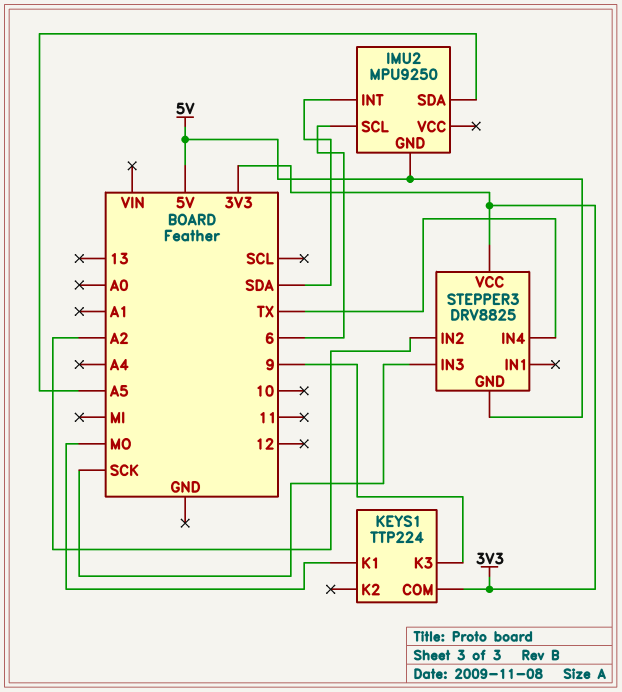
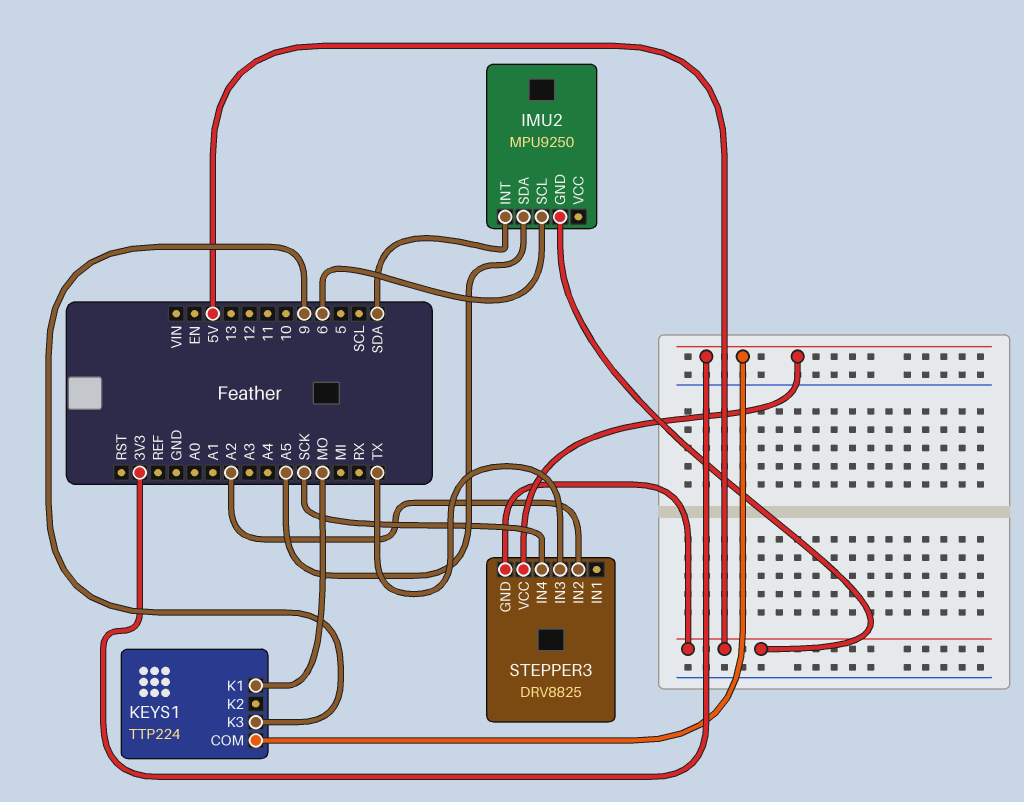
STEPPER3 pin IN3: SCK -> TX
STEPPER3 pin IN4: TX -> SCK

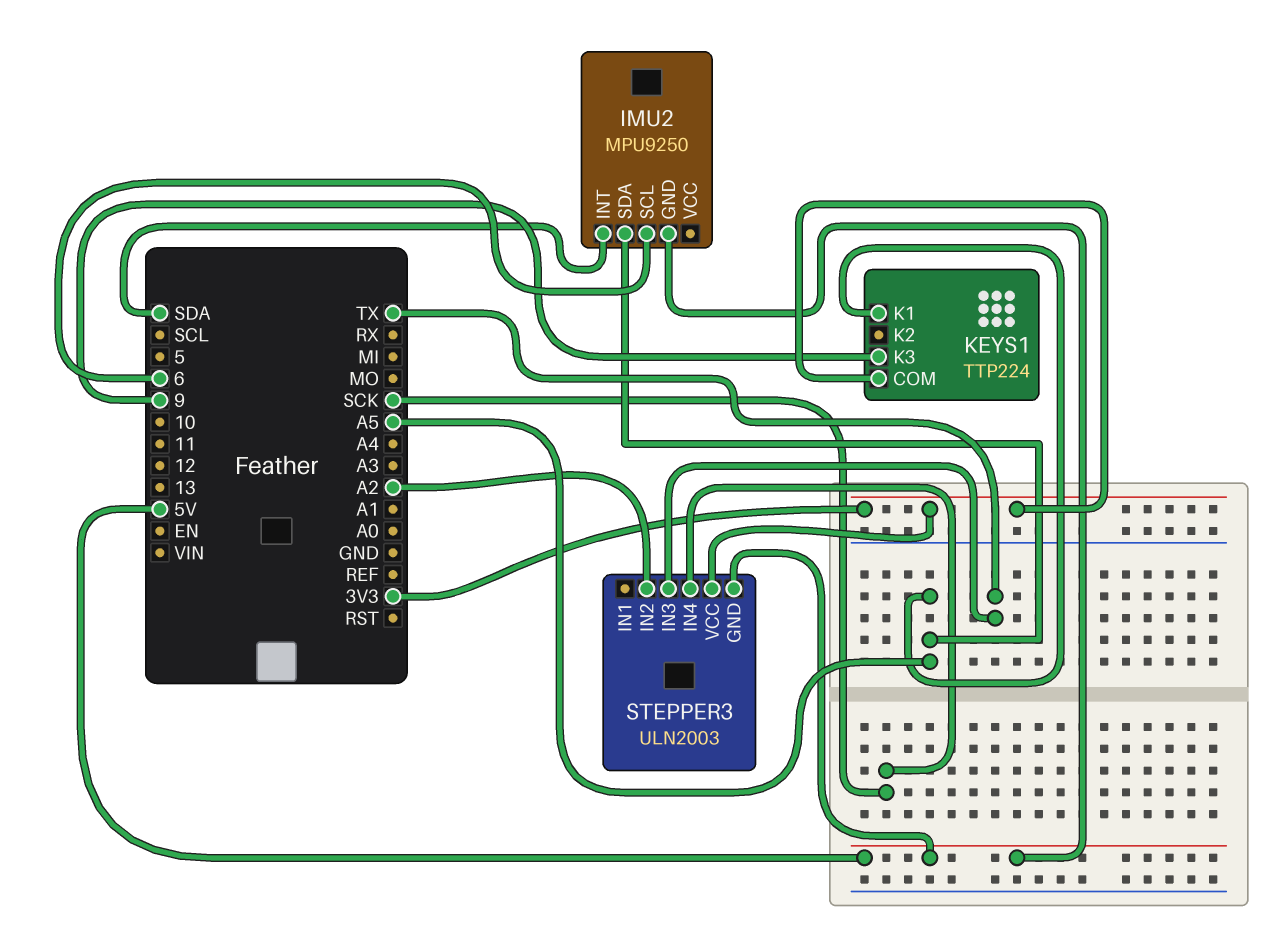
KEYS1 pin K1: MO -> A5
STEPPER3: DRV8825 -> ULN2003

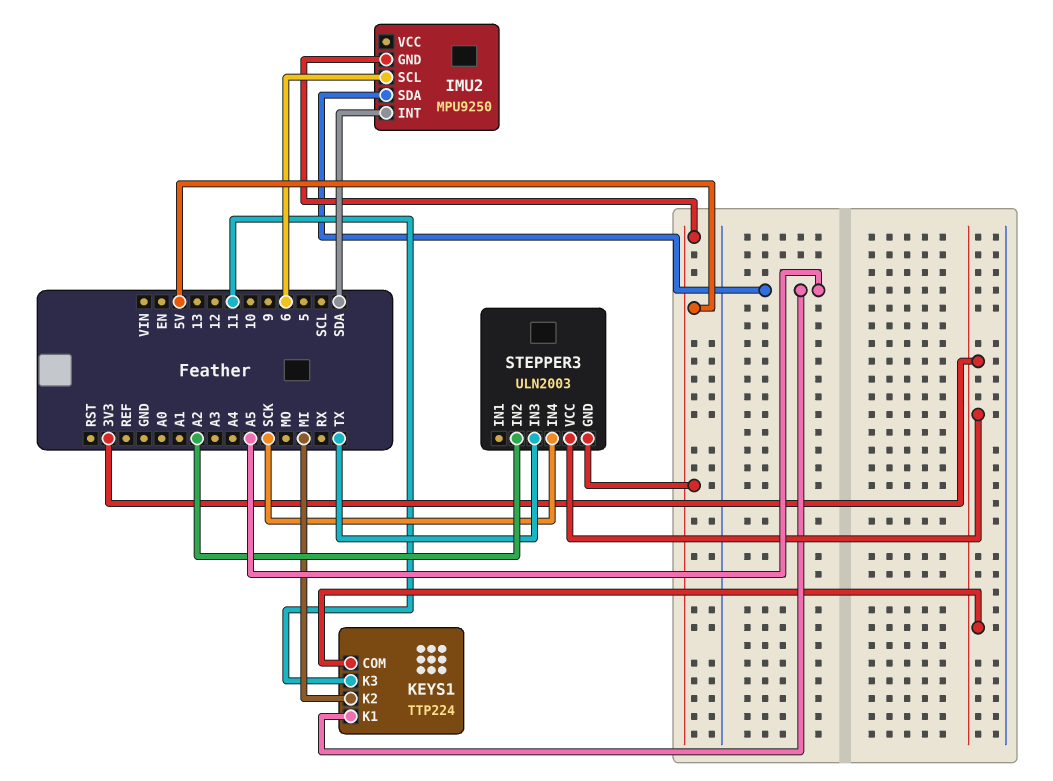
KEYS1 pin K2: none -> MI
KEYS1 pin K3: 9 -> 11

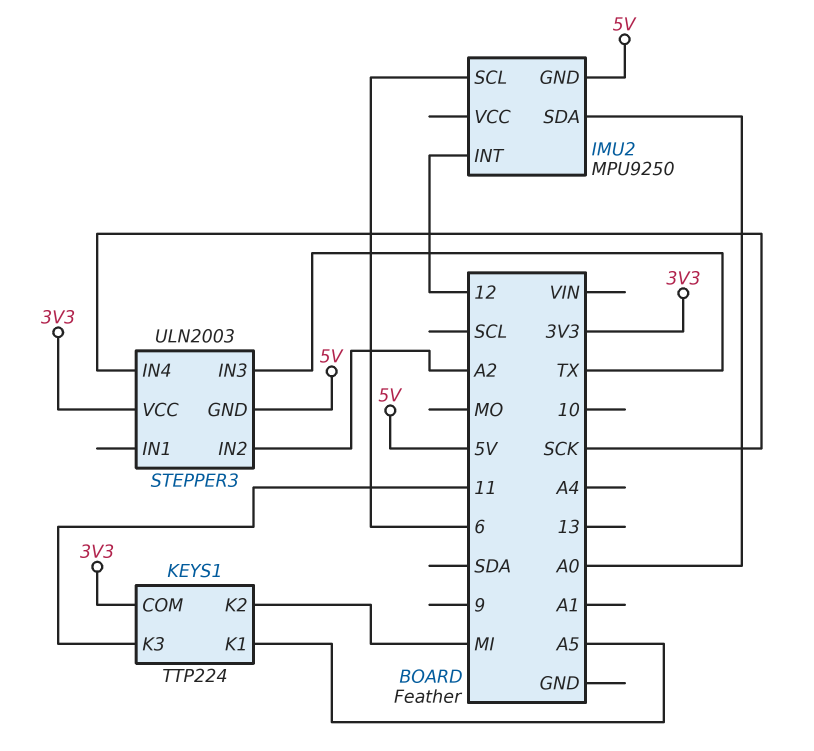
IMU2 pin INT: SDA -> 12
IMU2 pin SDA: A5 -> A0

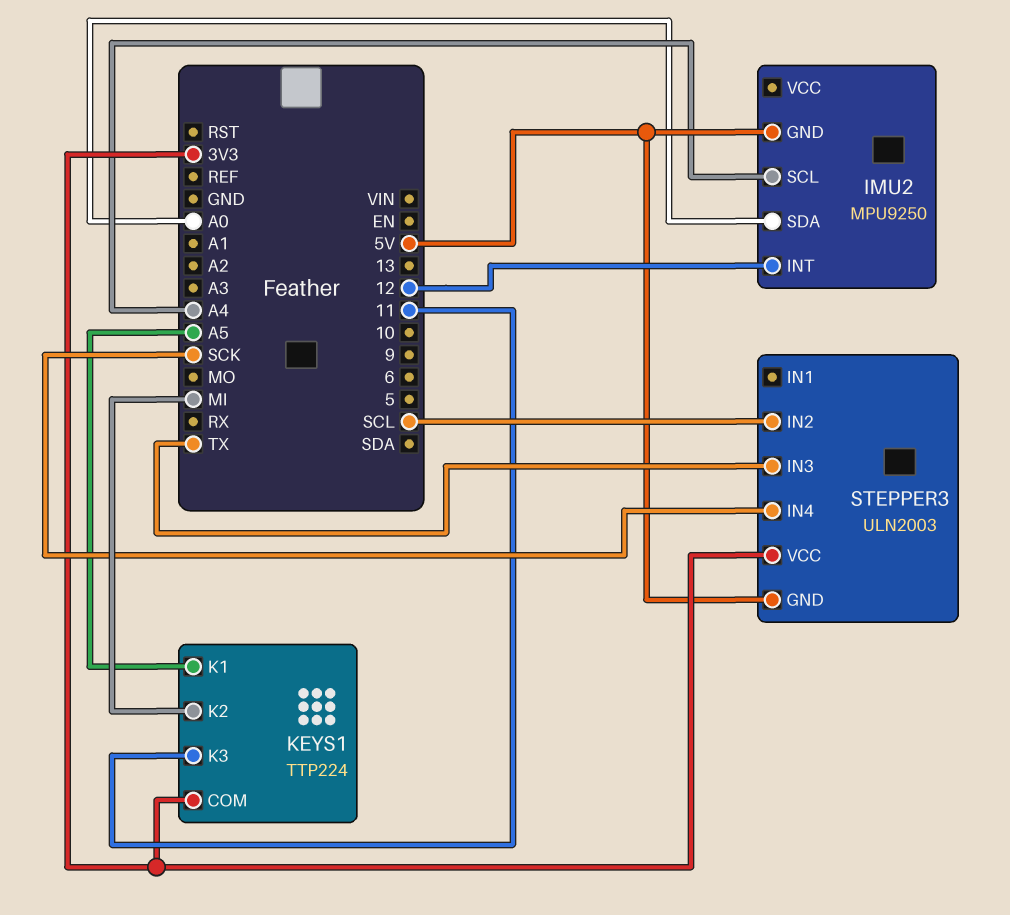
IMU2 pin SCL: 6 -> A4
STEPPER3 pin IN2: A2 -> SCL

